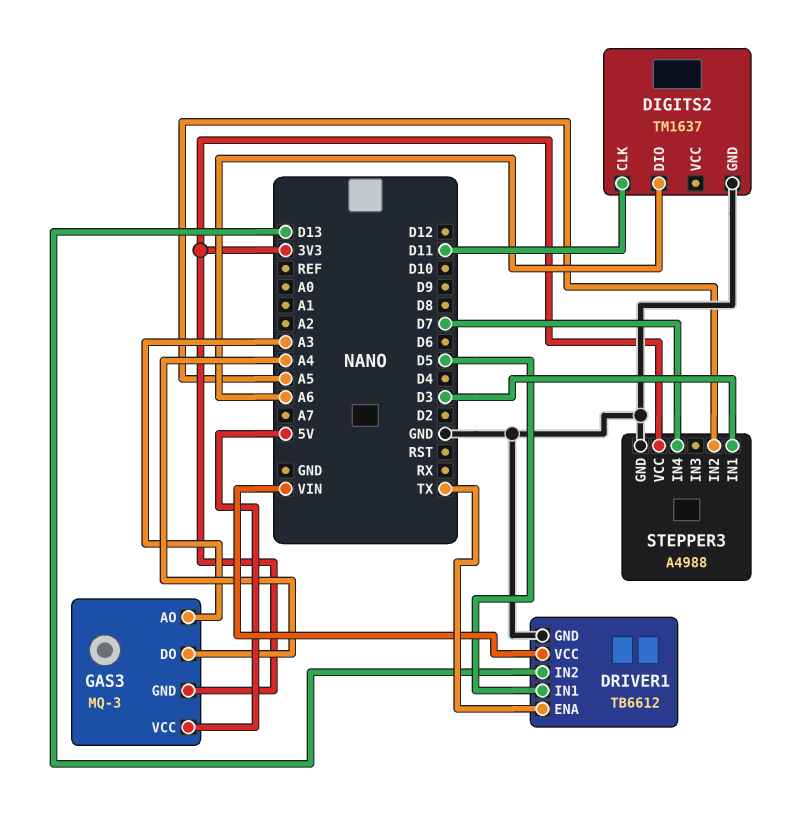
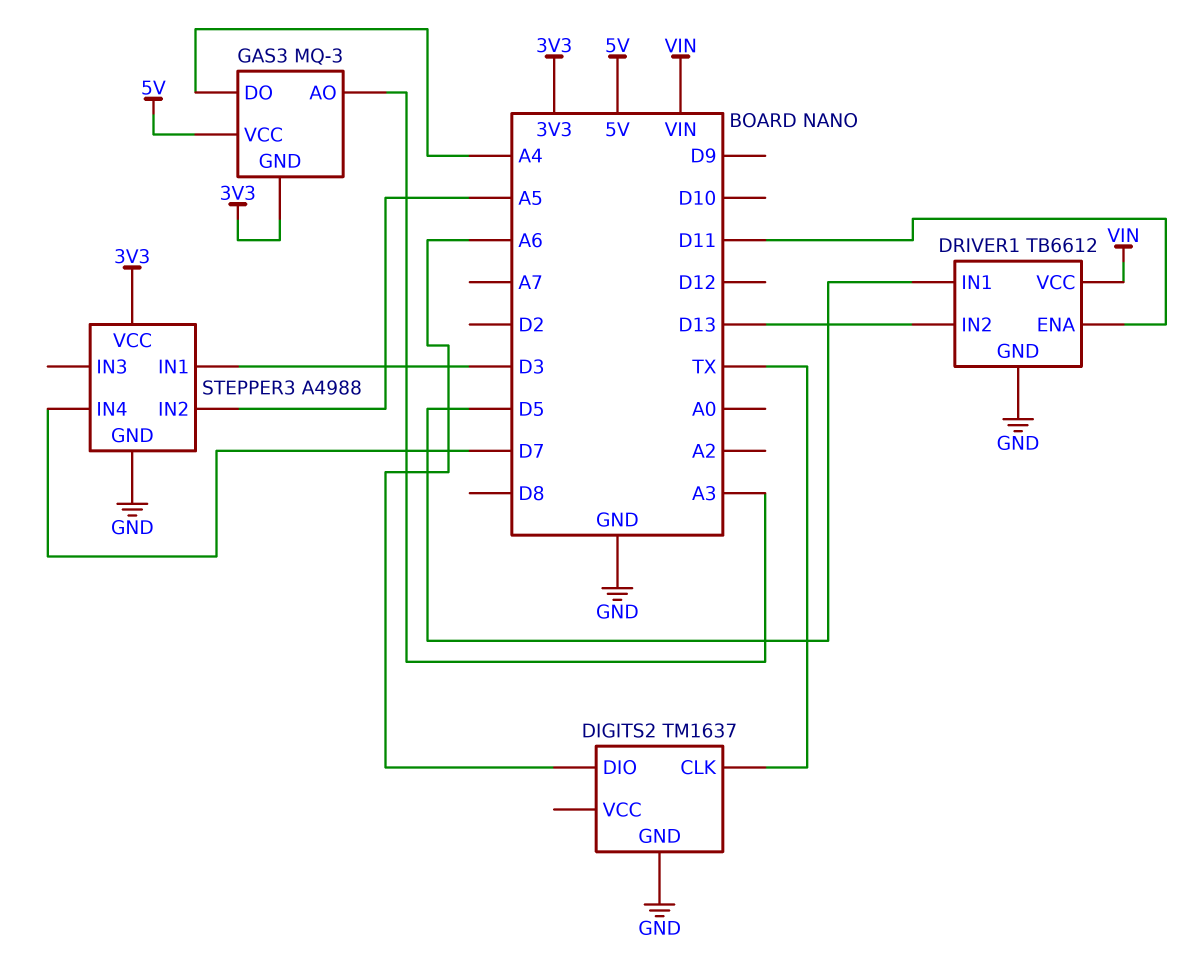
DIGITS2 pin CLK: D11 -> TX
DRIVER1 pin ENA: TX -> D11

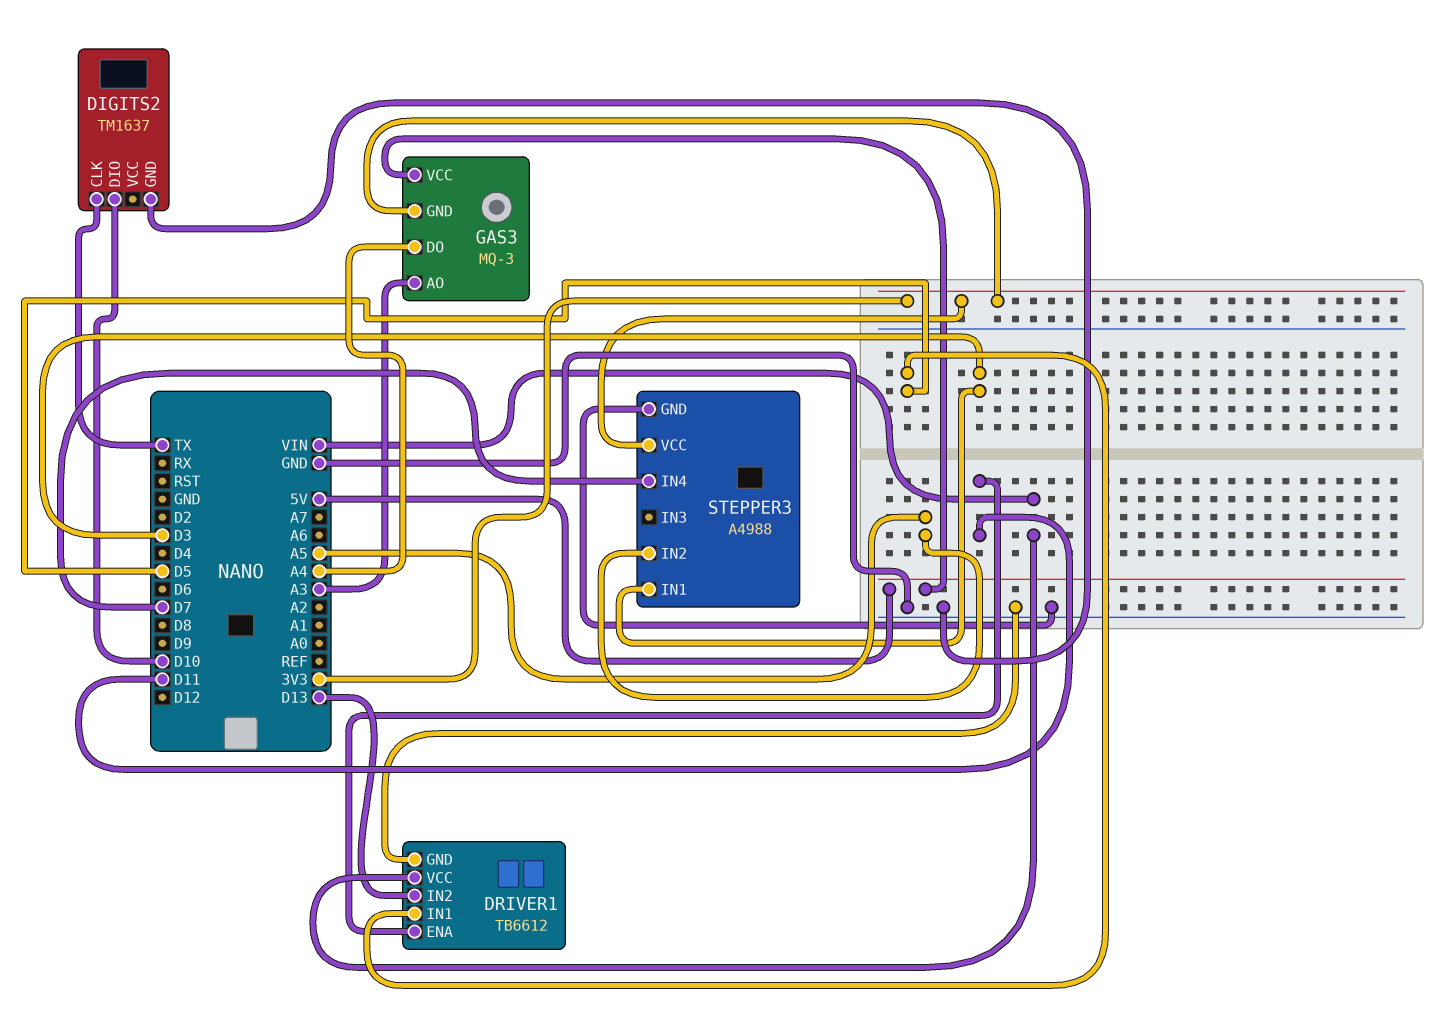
DIGITS2 pin DIO: A6 -> D10

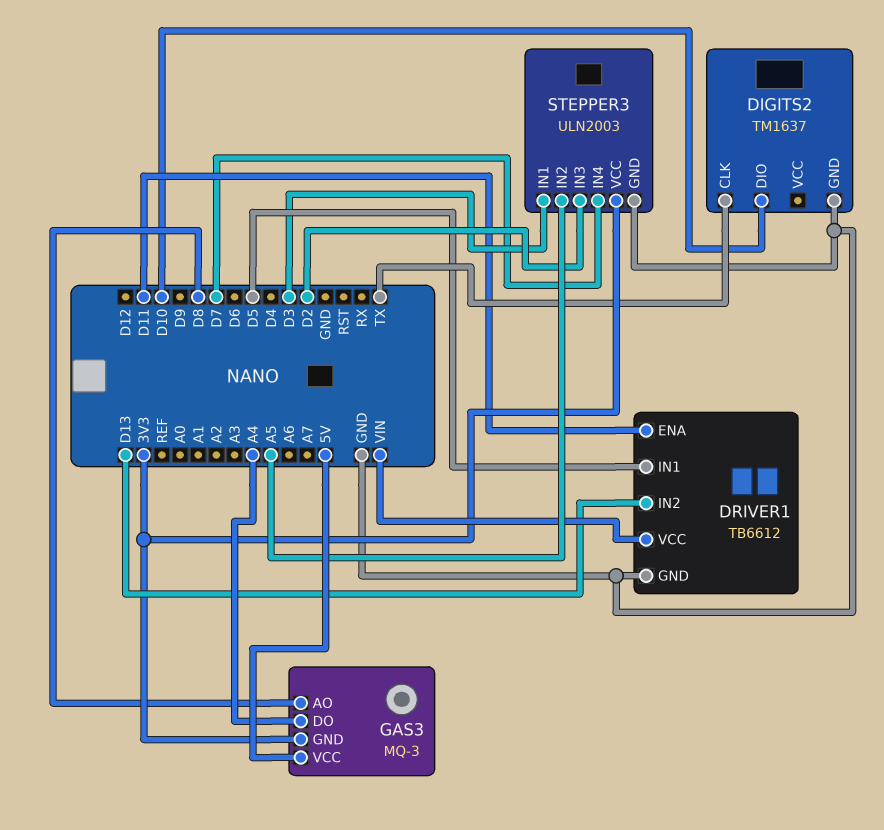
GAS3 pin AO: A3 -> D8
STEPPER3: A4988 -> ULN2003
STEPPER3 pin IN3: none -> D2

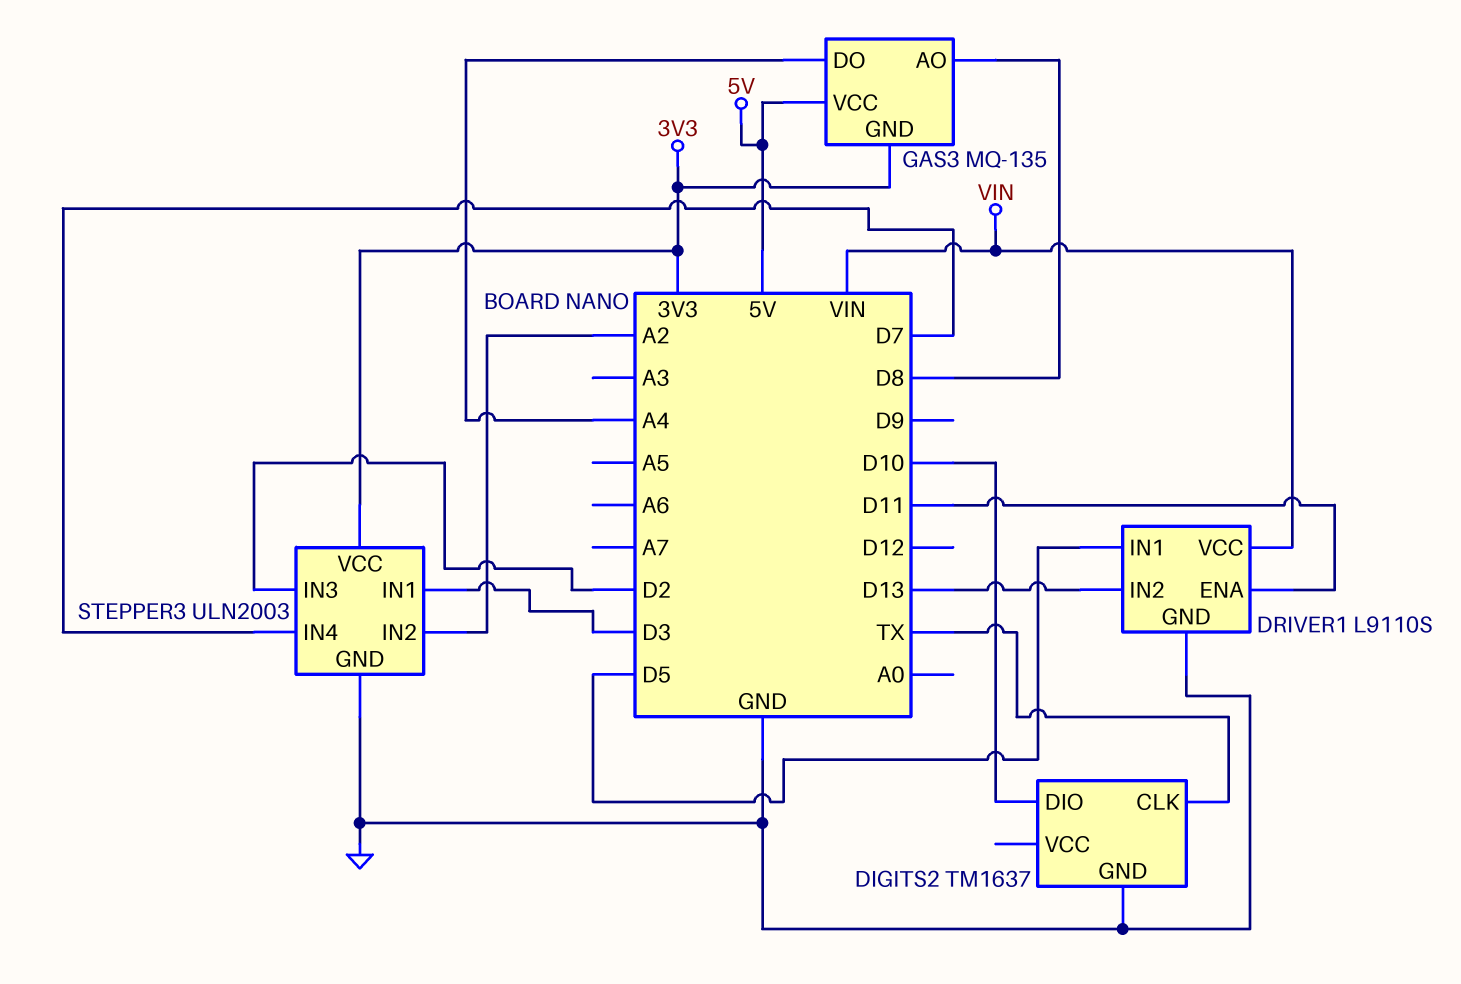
DRIVER1: TB6612 -> L9110S
GAS3: MQ-3 -> MQ-135
STEPPER3 pin IN2: A5 -> A2

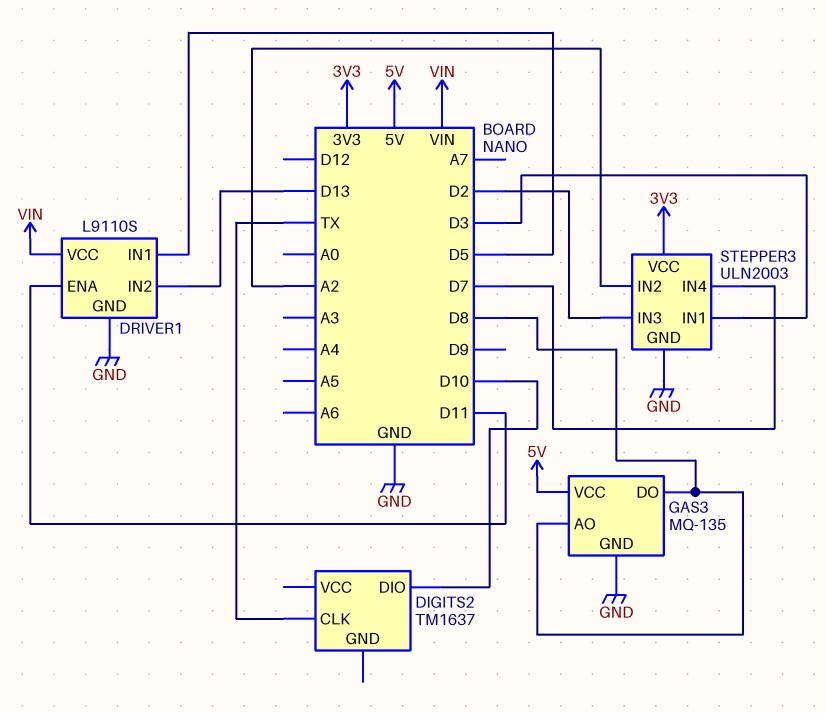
DIGITS2 pin GND: GND -> none
GAS3 pin DO: A4 -> D8
GAS3 pin GND: 3V3 -> GND

